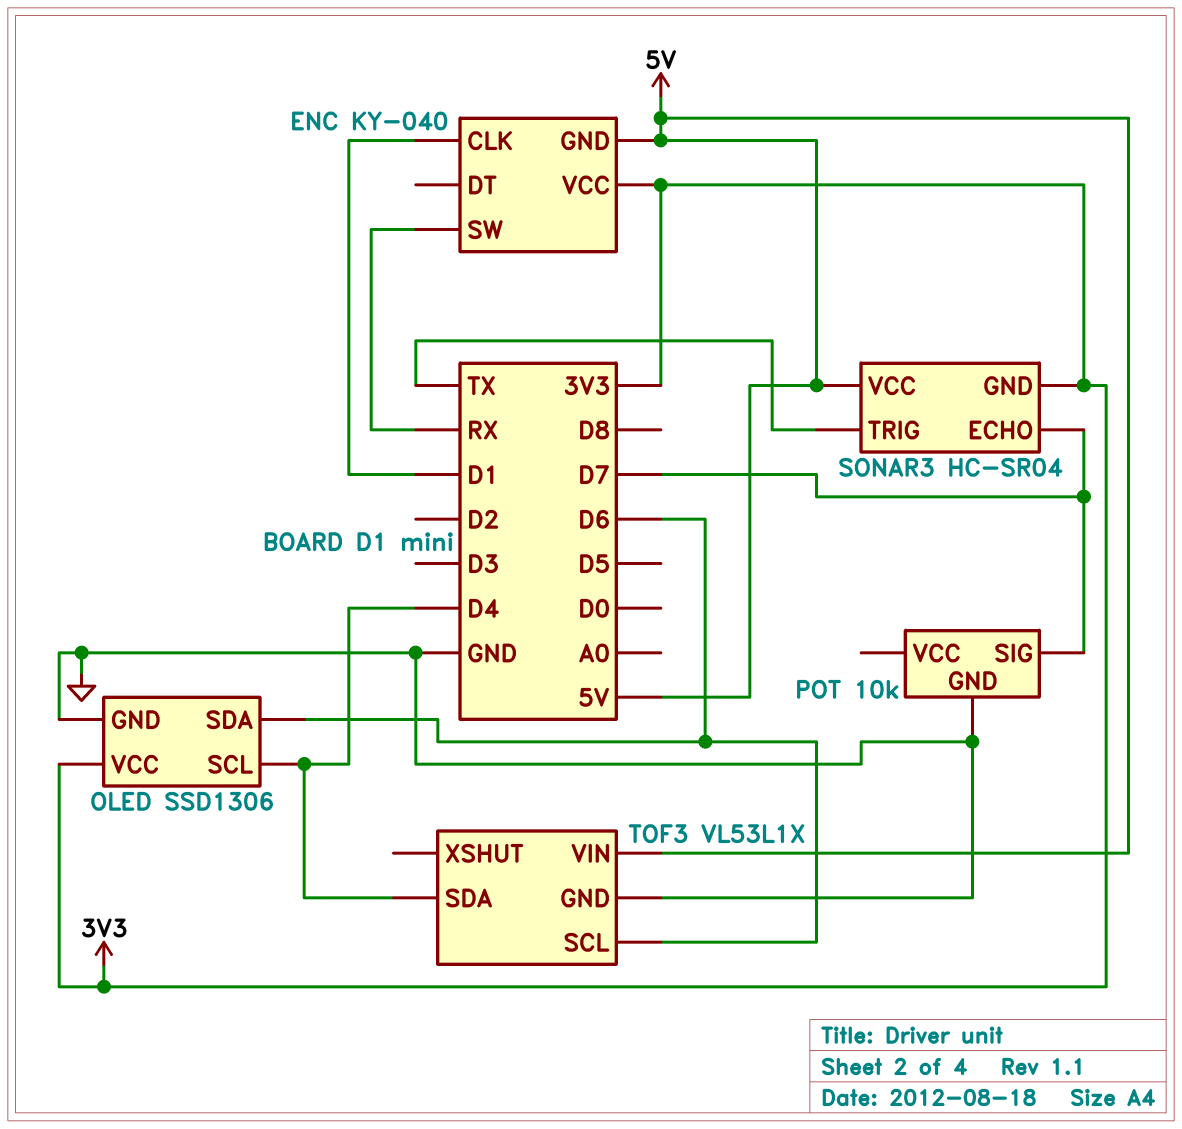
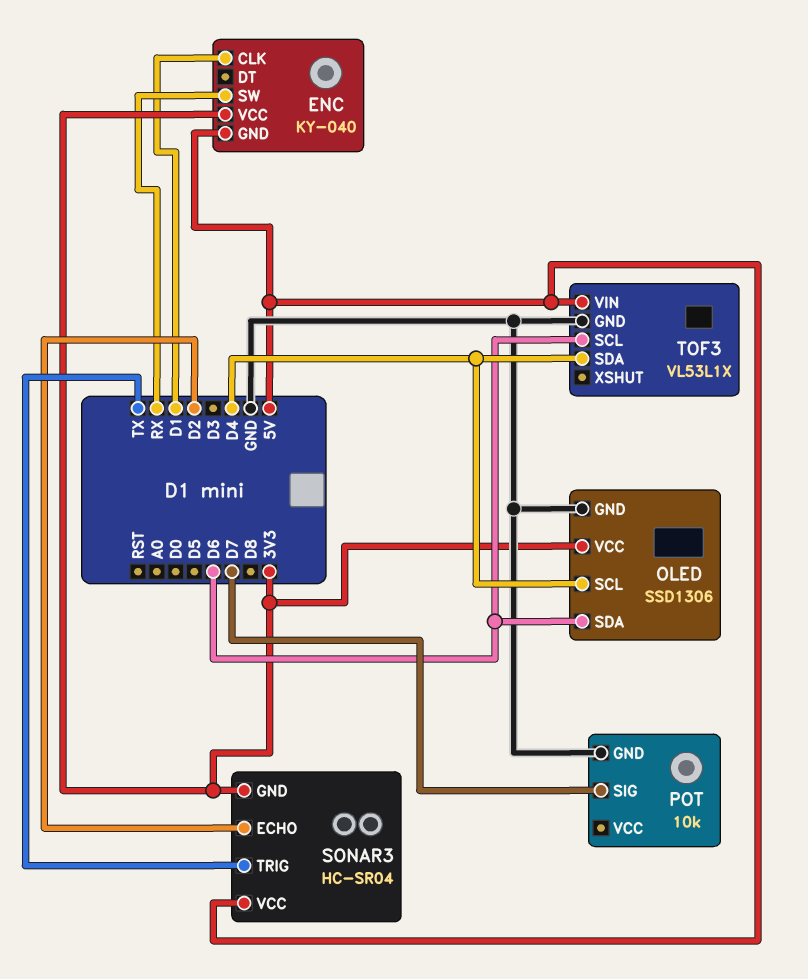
SONAR3 pin ECHO: D7 -> D2

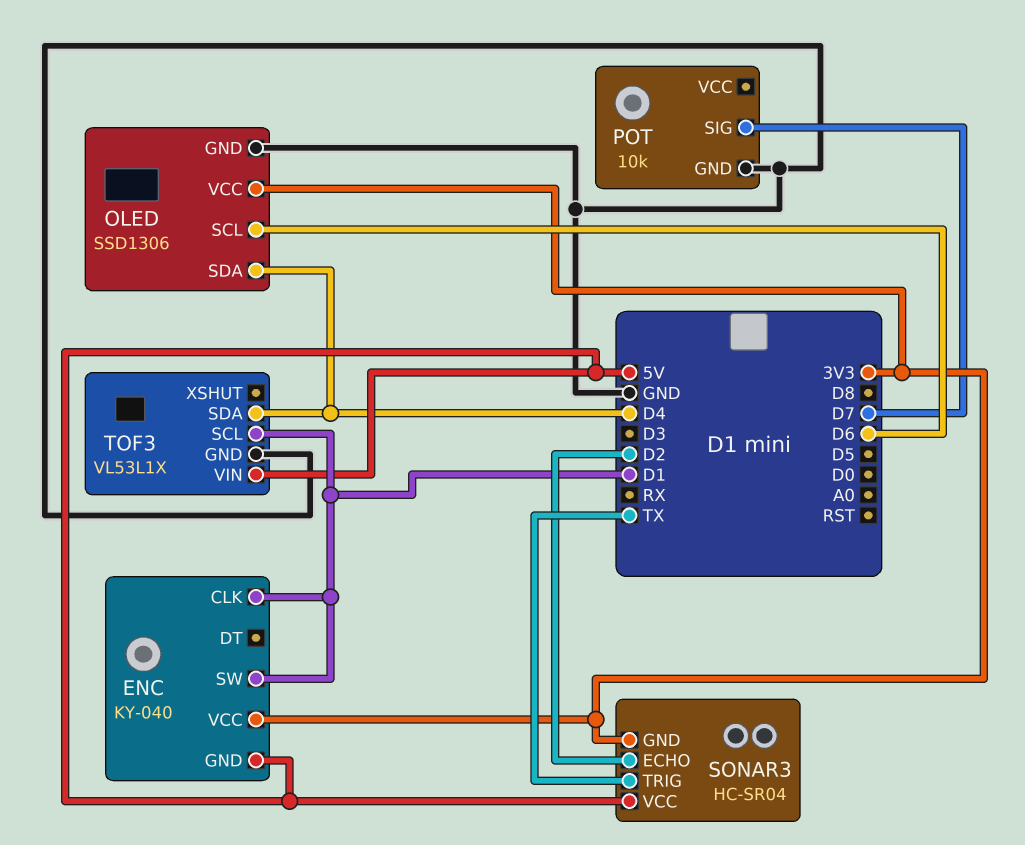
ENC pin SW: RX -> D1
OLED pin SCL: D4 -> D6
OLED pin SDA: D6 -> D4
TOF3 pin SCL: D6 -> D1

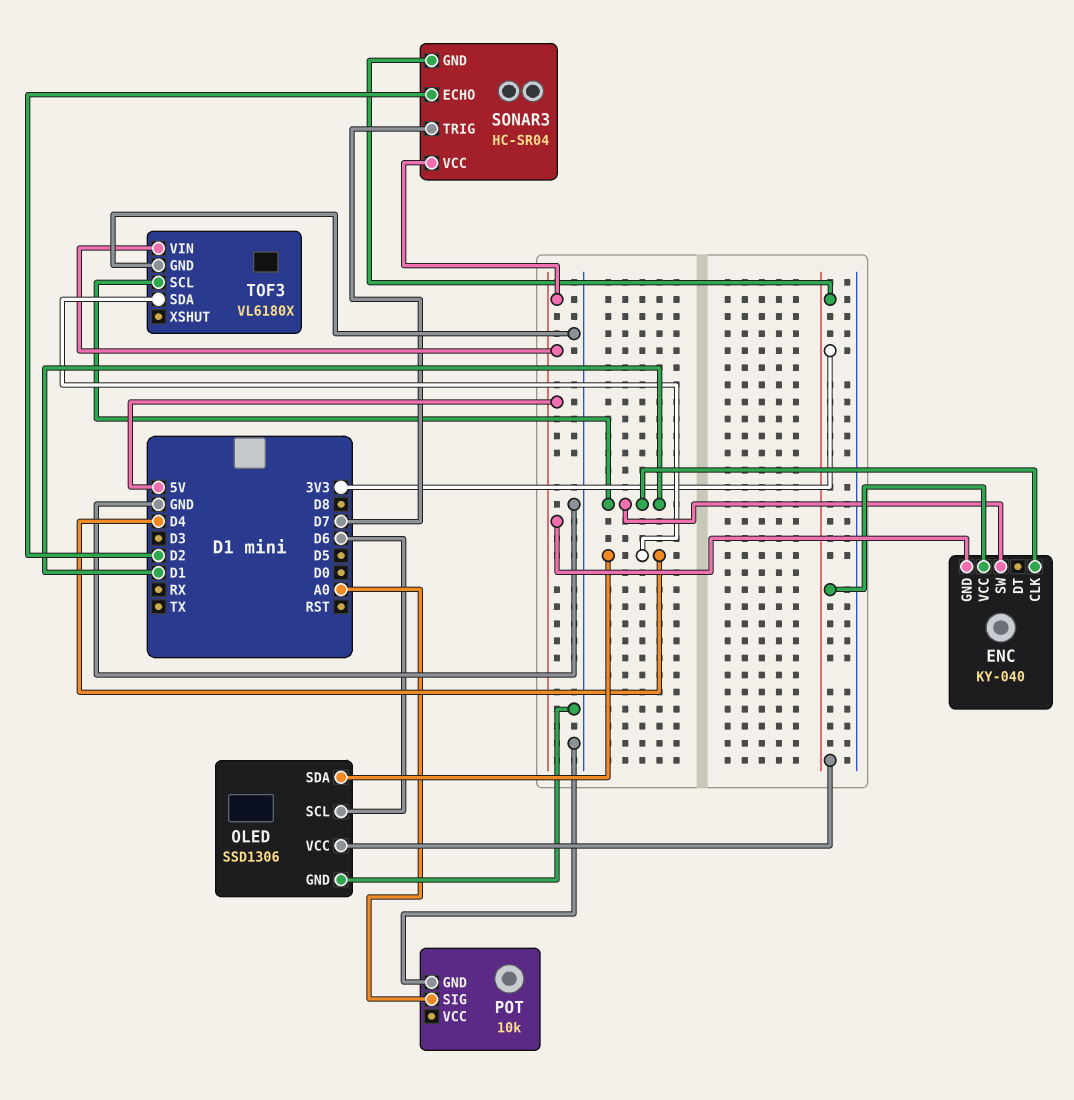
POT pin SIG: D7 -> A0
SONAR3 pin TRIG: TX -> D7
TOF3: VL53L1X -> VL6180X

